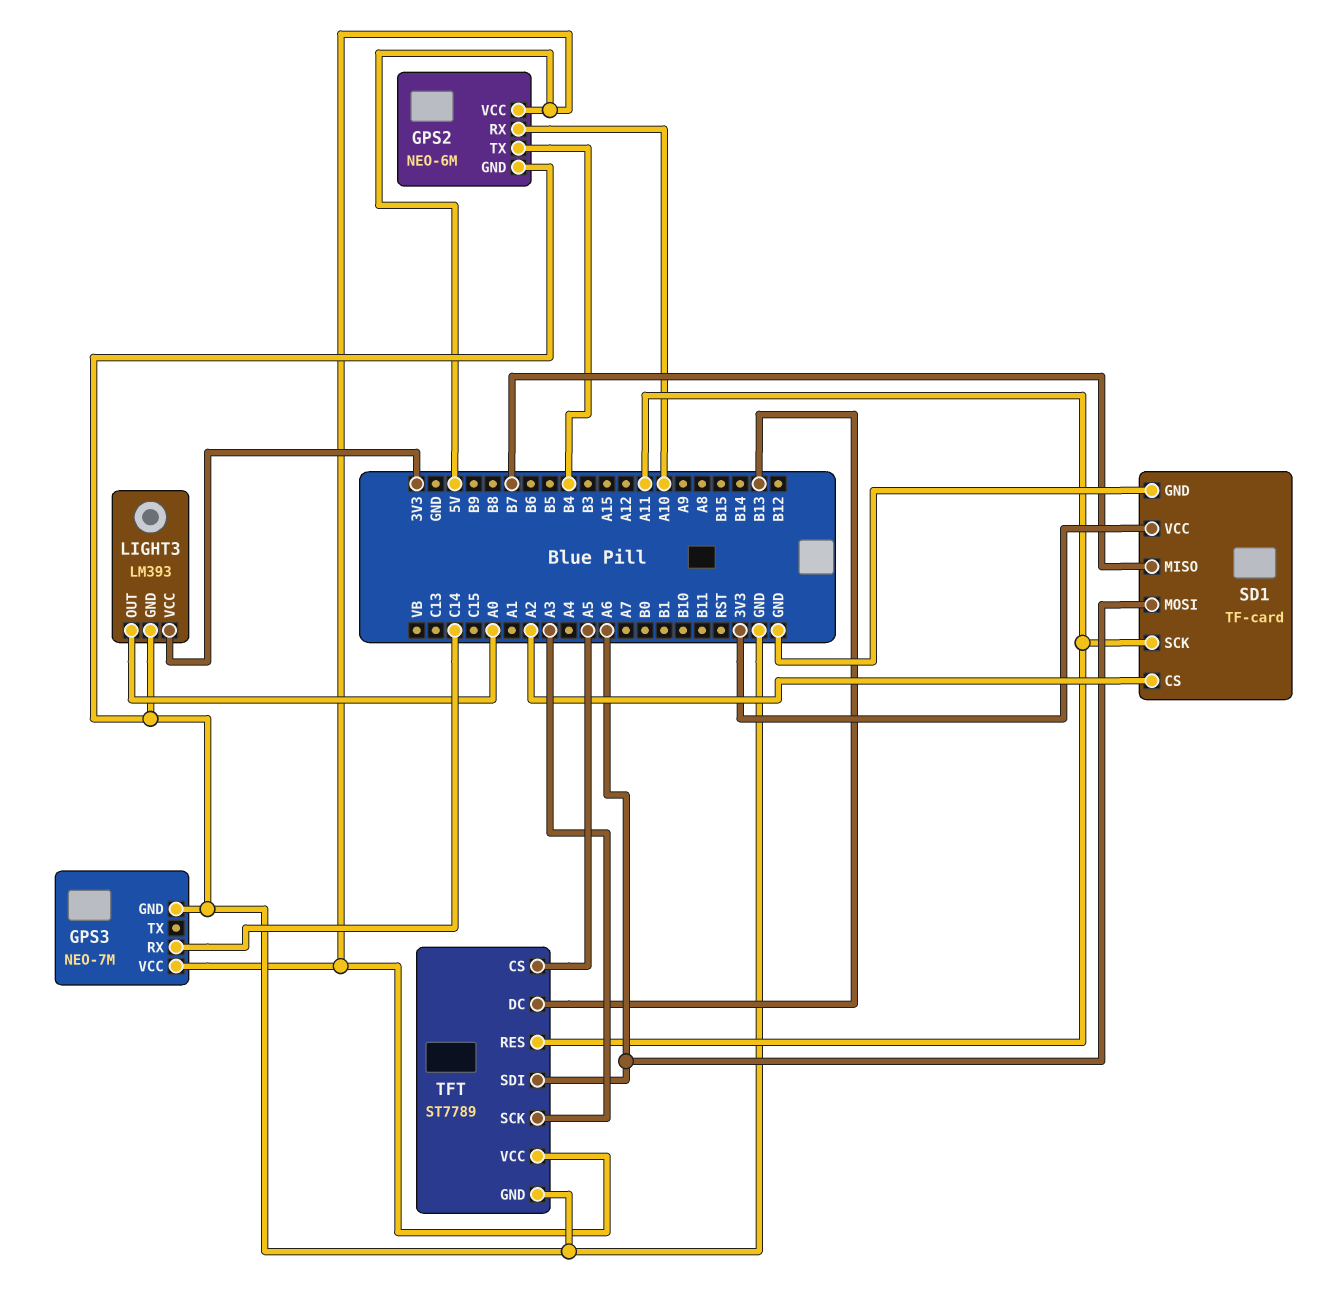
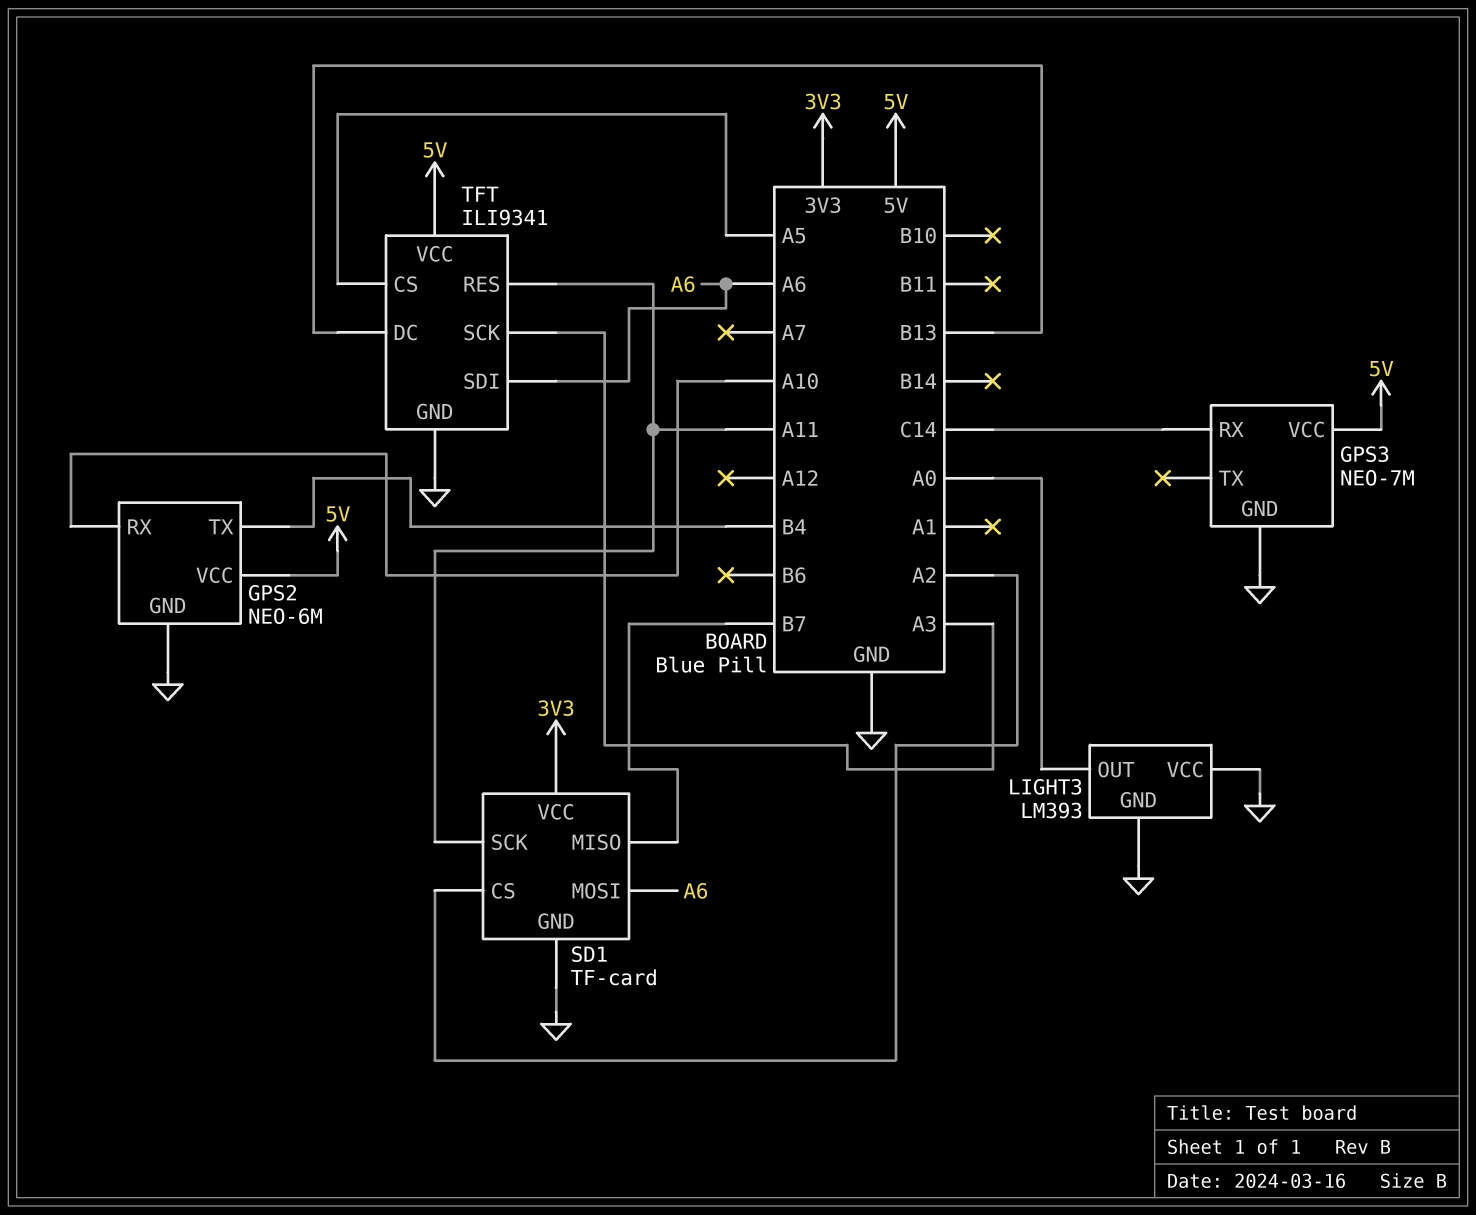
LIGHT3 pin VCC: 3V3 -> GND
TFT: ST7789 -> ILI9341

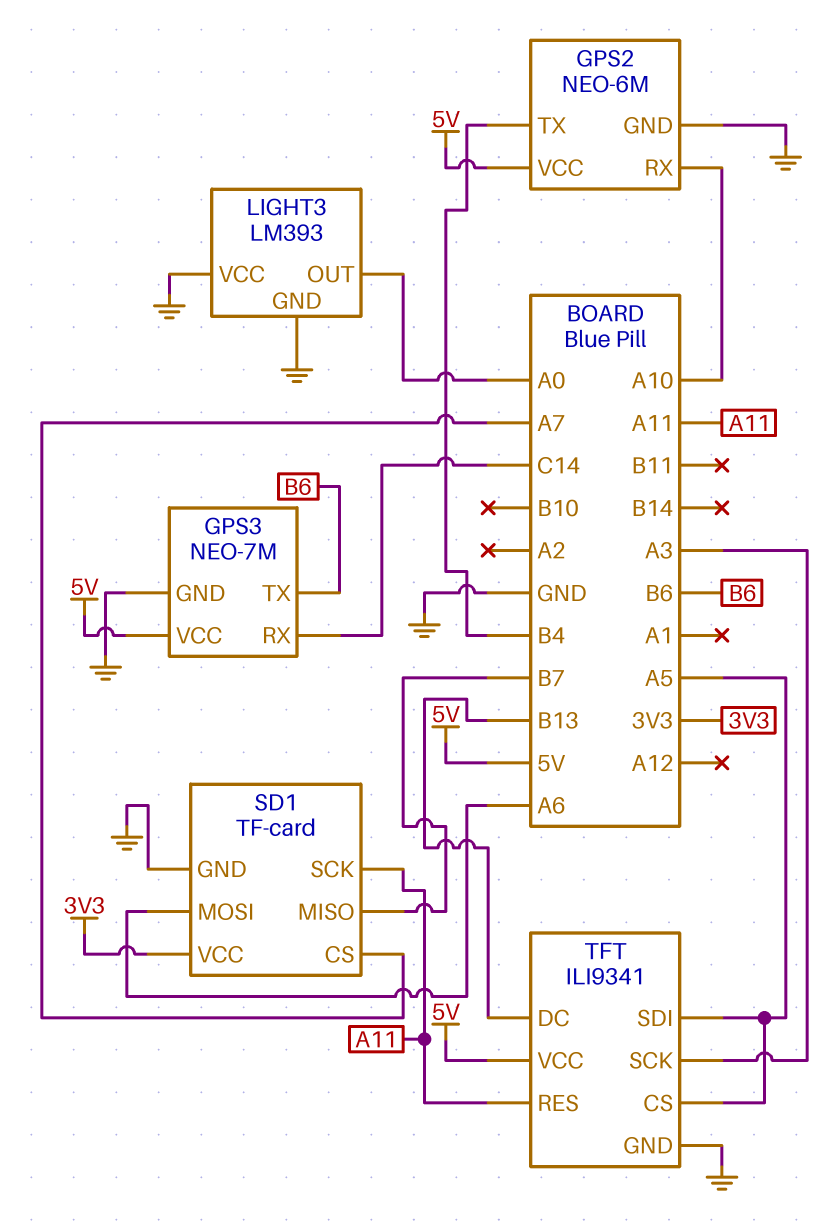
GPS3 pin TX: none -> B6
SD1 pin CS: A2 -> A7
TFT pin SDI: A6 -> A5

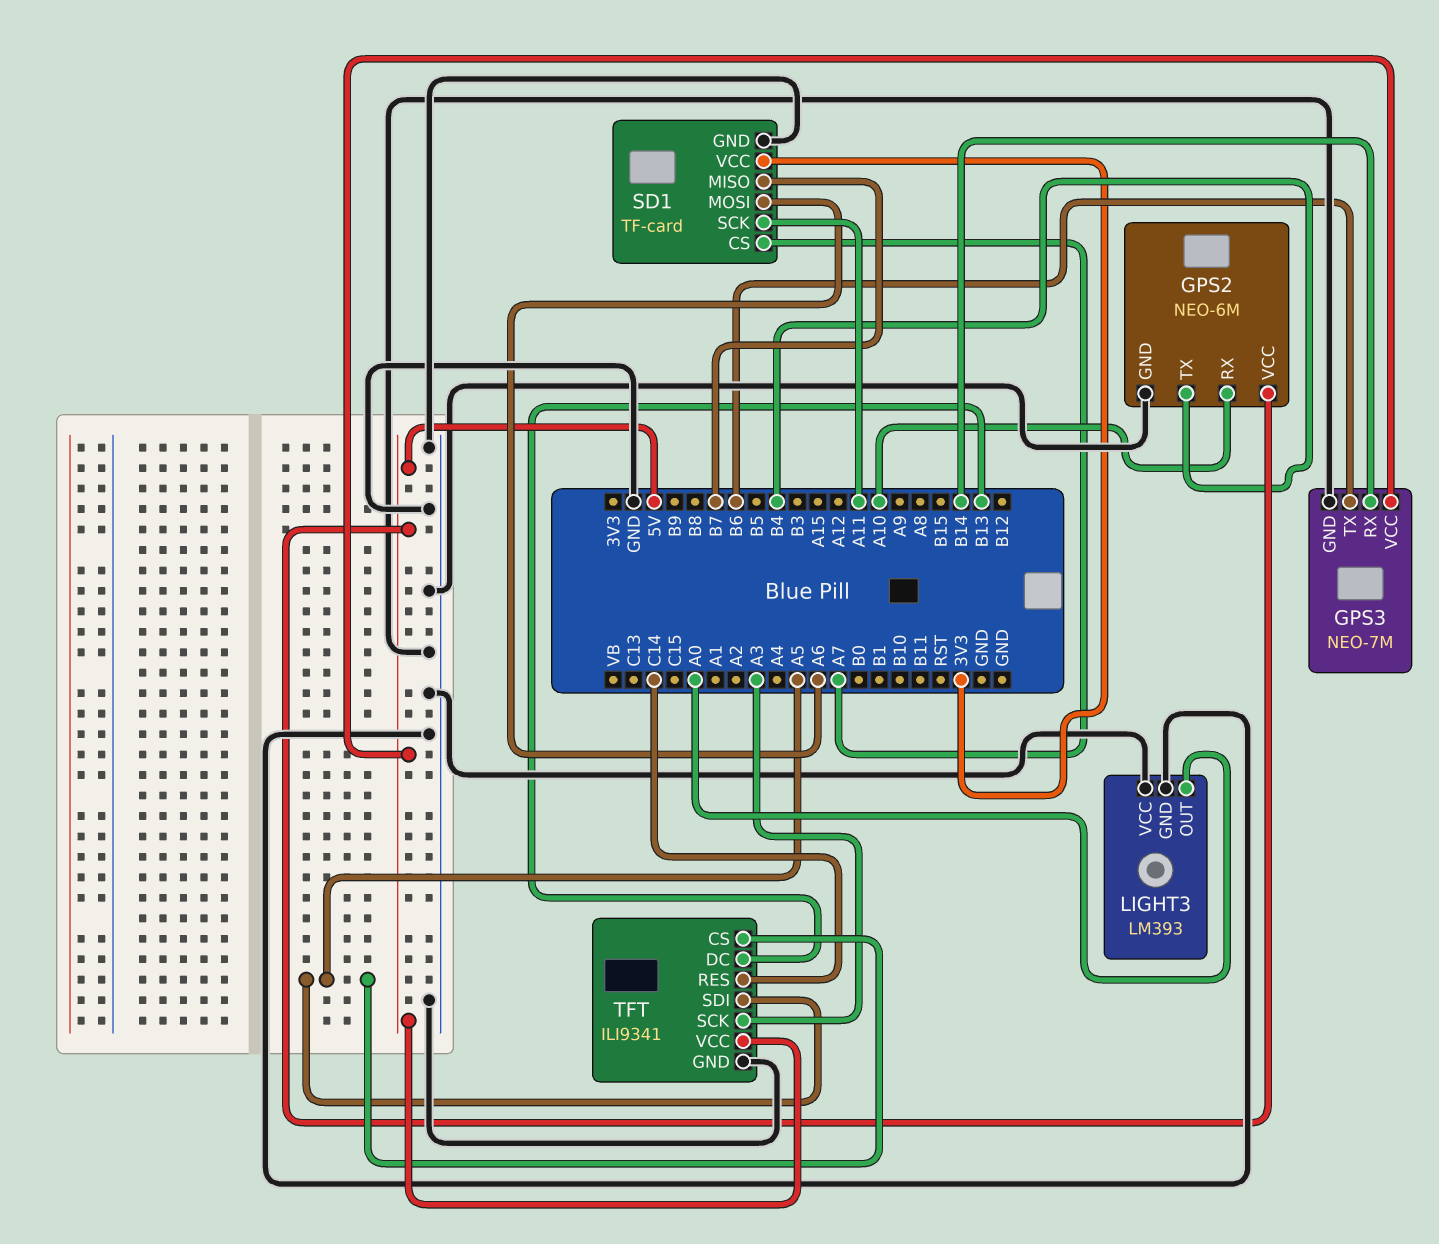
GPS3 pin RX: C14 -> B14
TFT pin RES: A11 -> C14

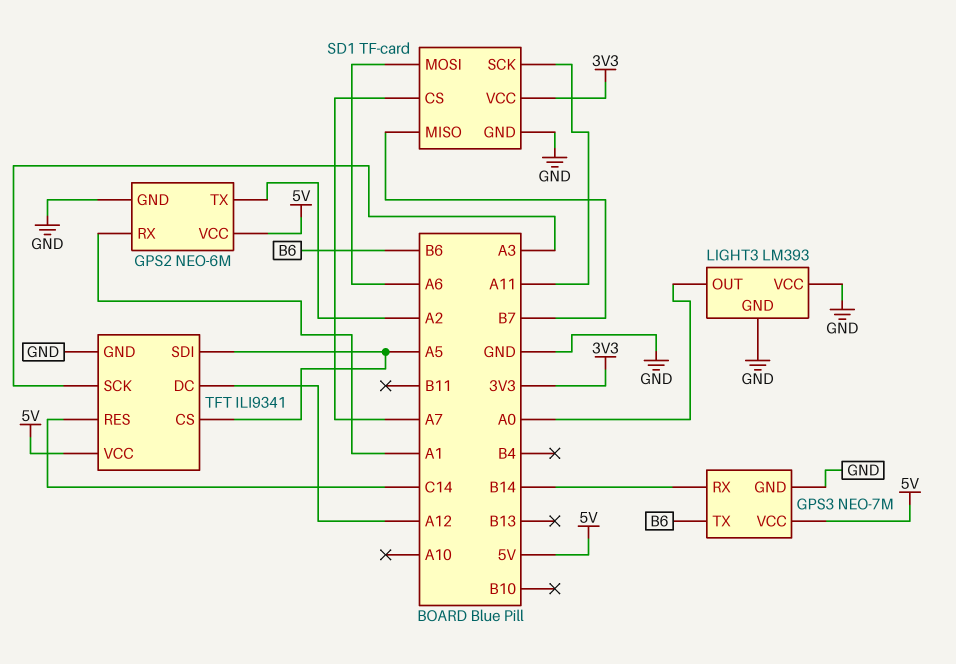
GPS2 pin RX: A10 -> A1
GPS2 pin TX: B4 -> A2
TFT pin DC: B13 -> A12

